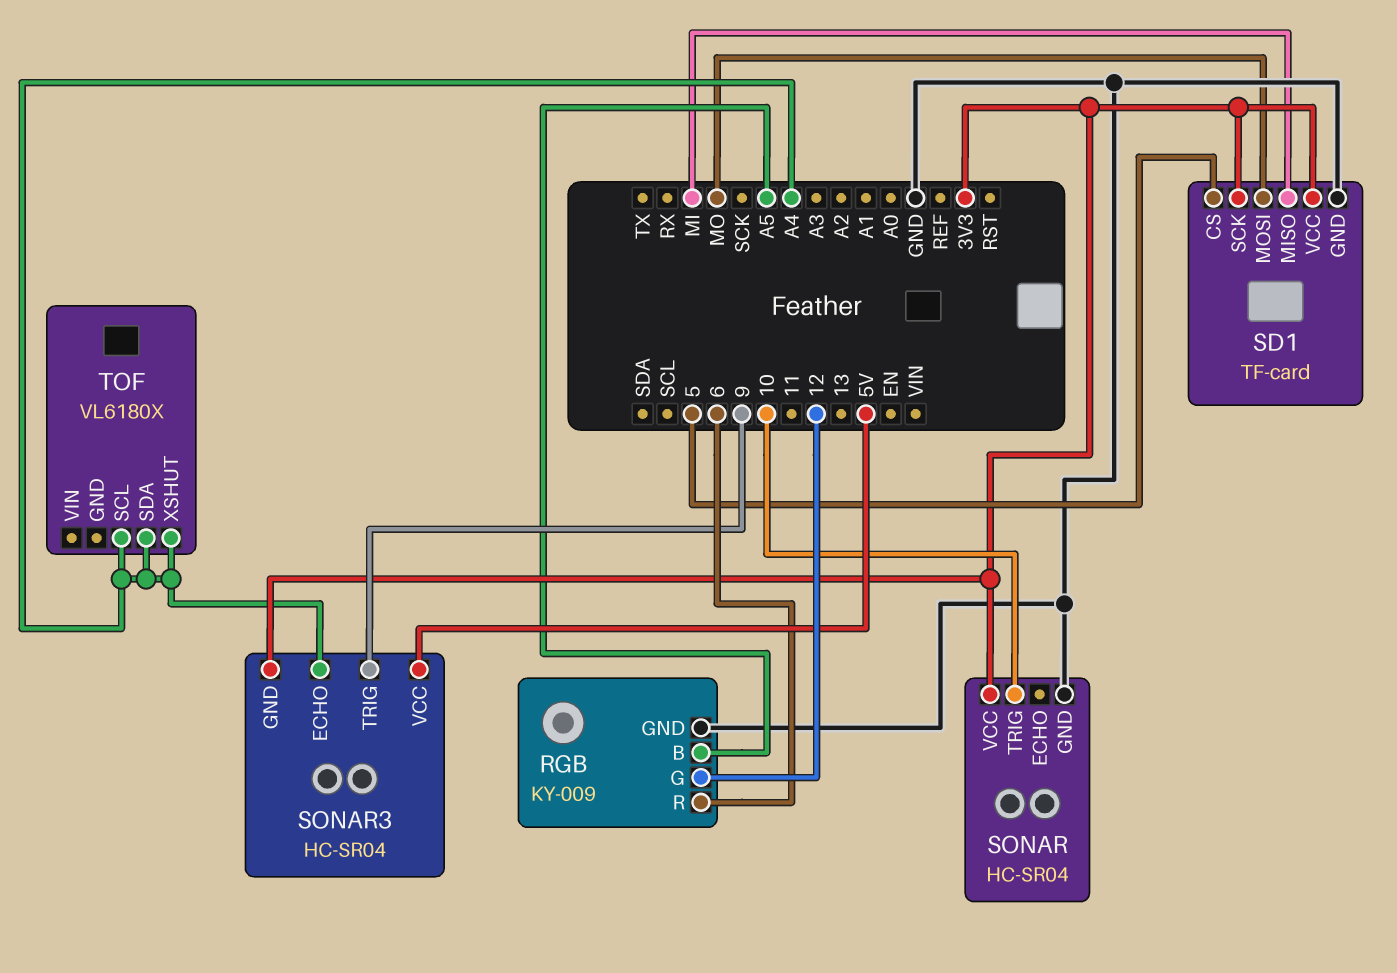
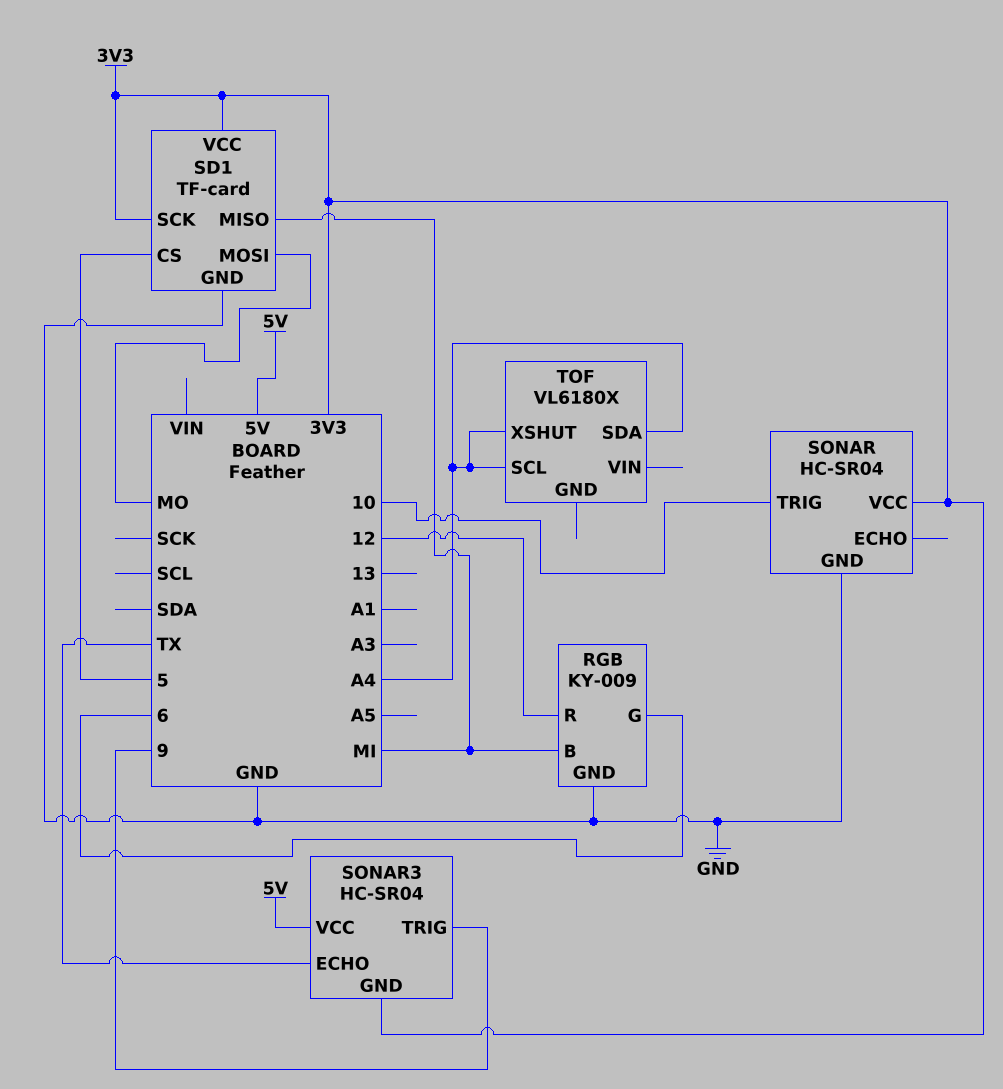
RGB pin B: A5 -> MI
RGB pin G: 12 -> 6
RGB pin R: 6 -> 12
SONAR3 pin ECHO: A4 -> TX

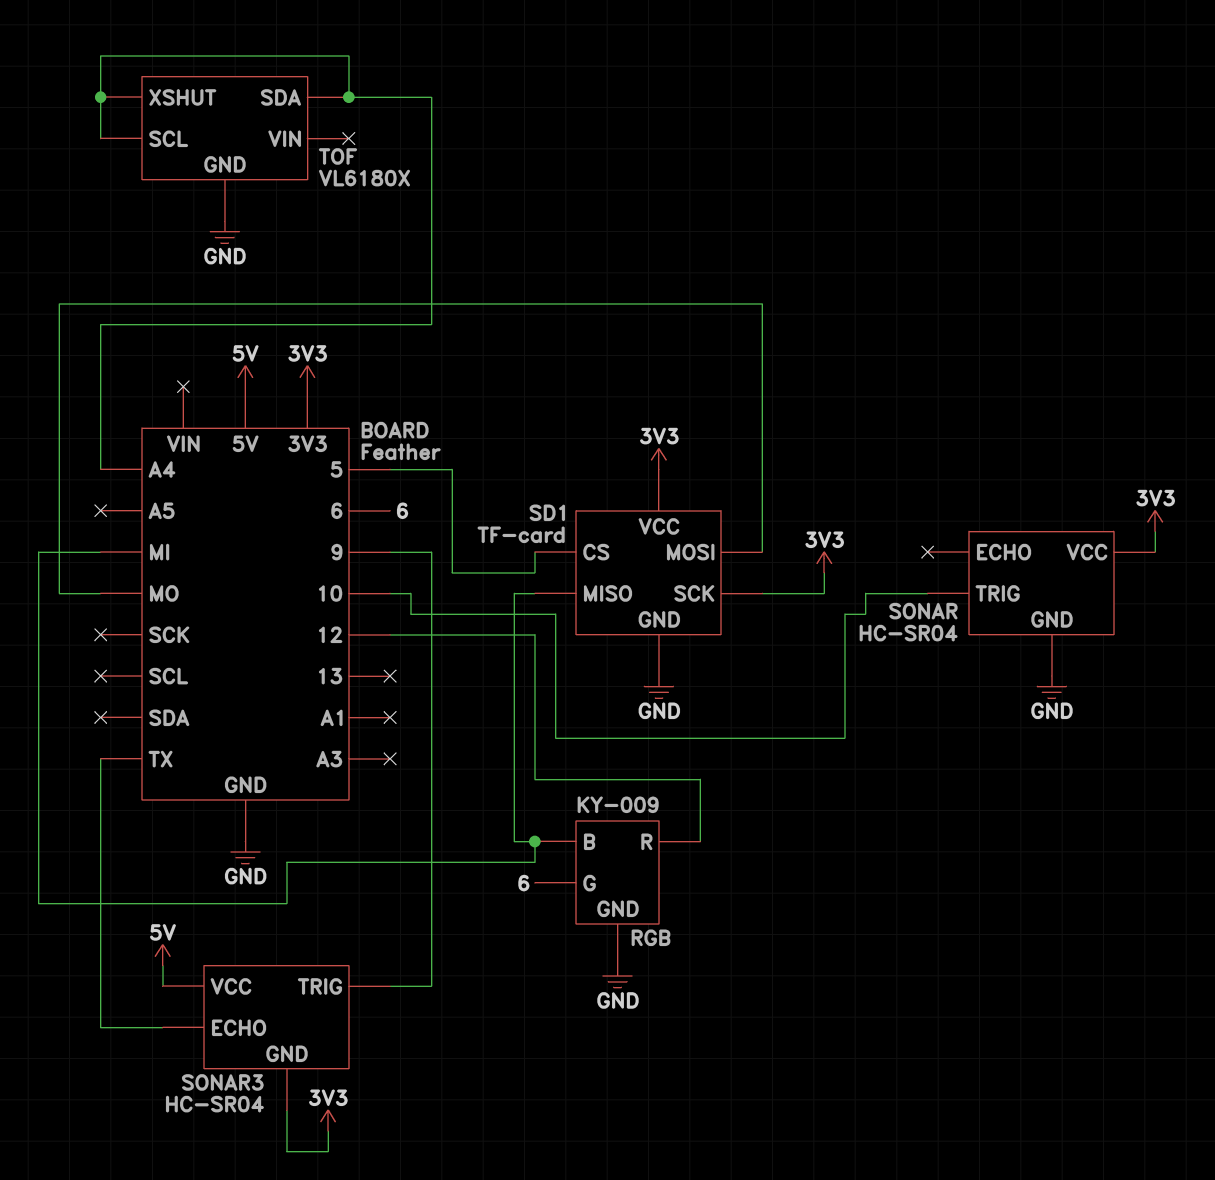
TOF pin GND: none -> GND

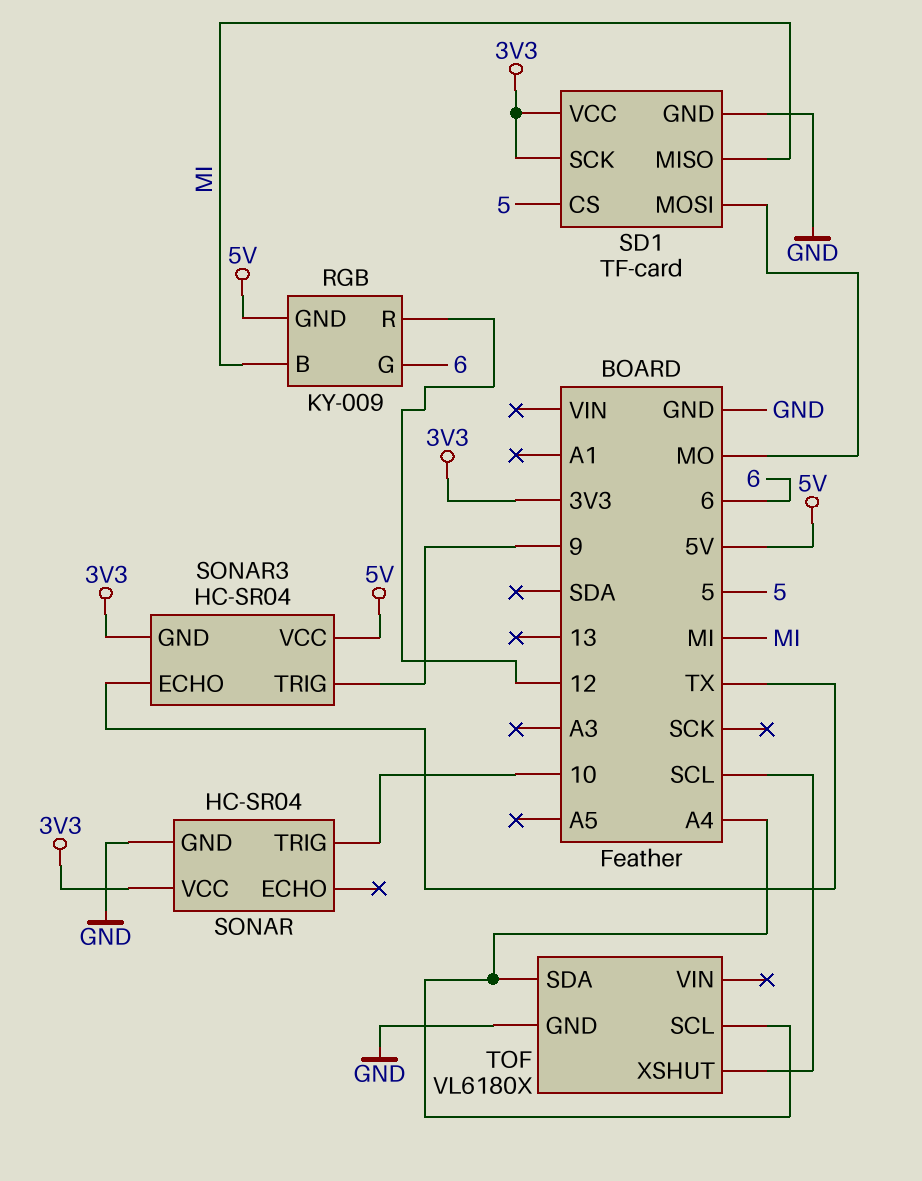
RGB pin GND: GND -> 5V
TOF pin XSHUT: A4 -> SCL

